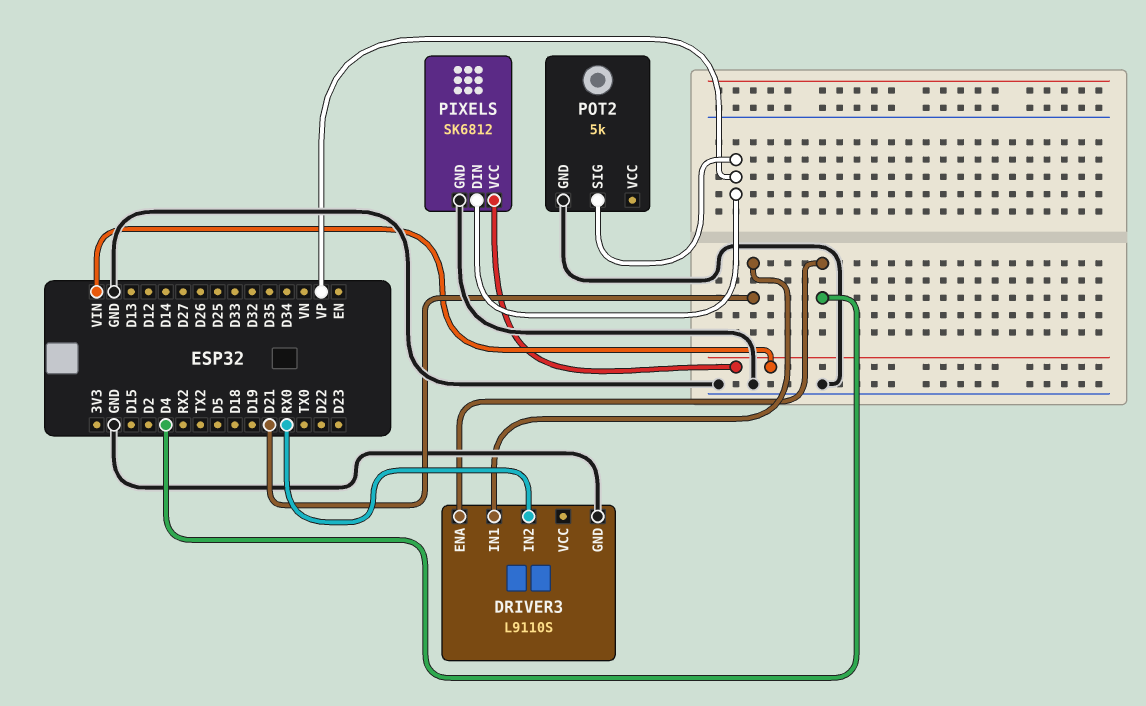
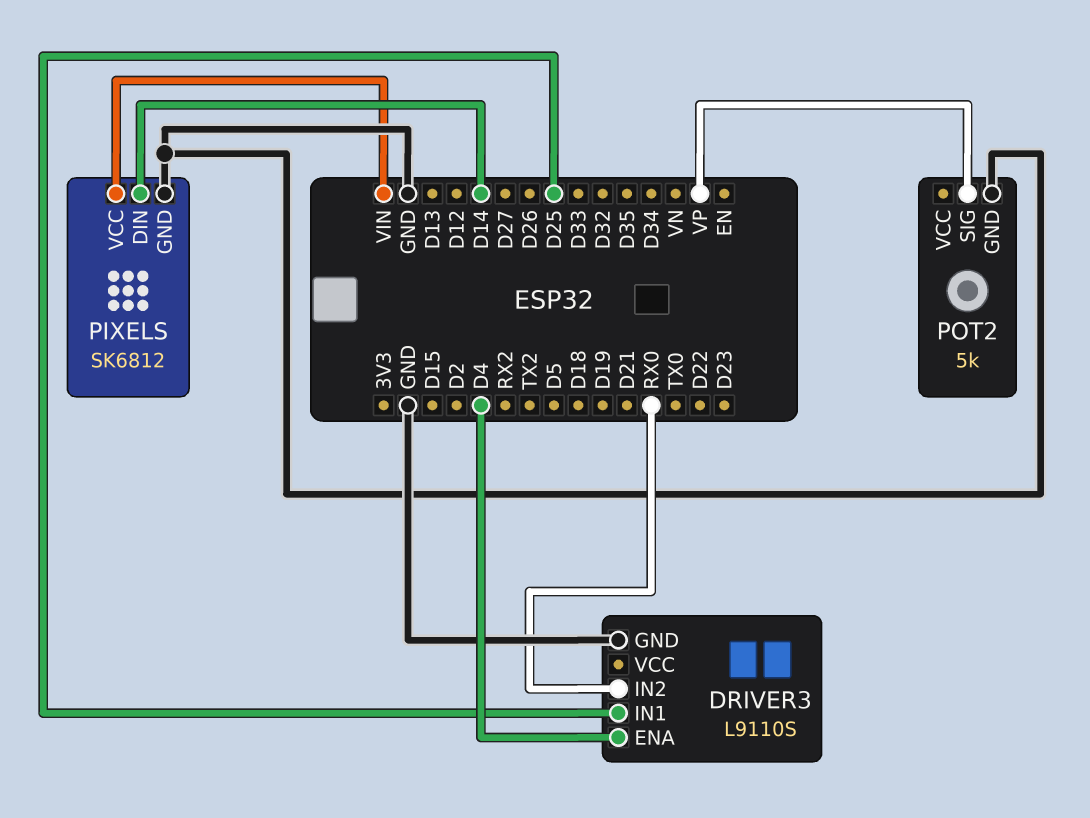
DRIVER3 pin IN1: D21 -> D25
PIXELS pin DIN: VP -> D14

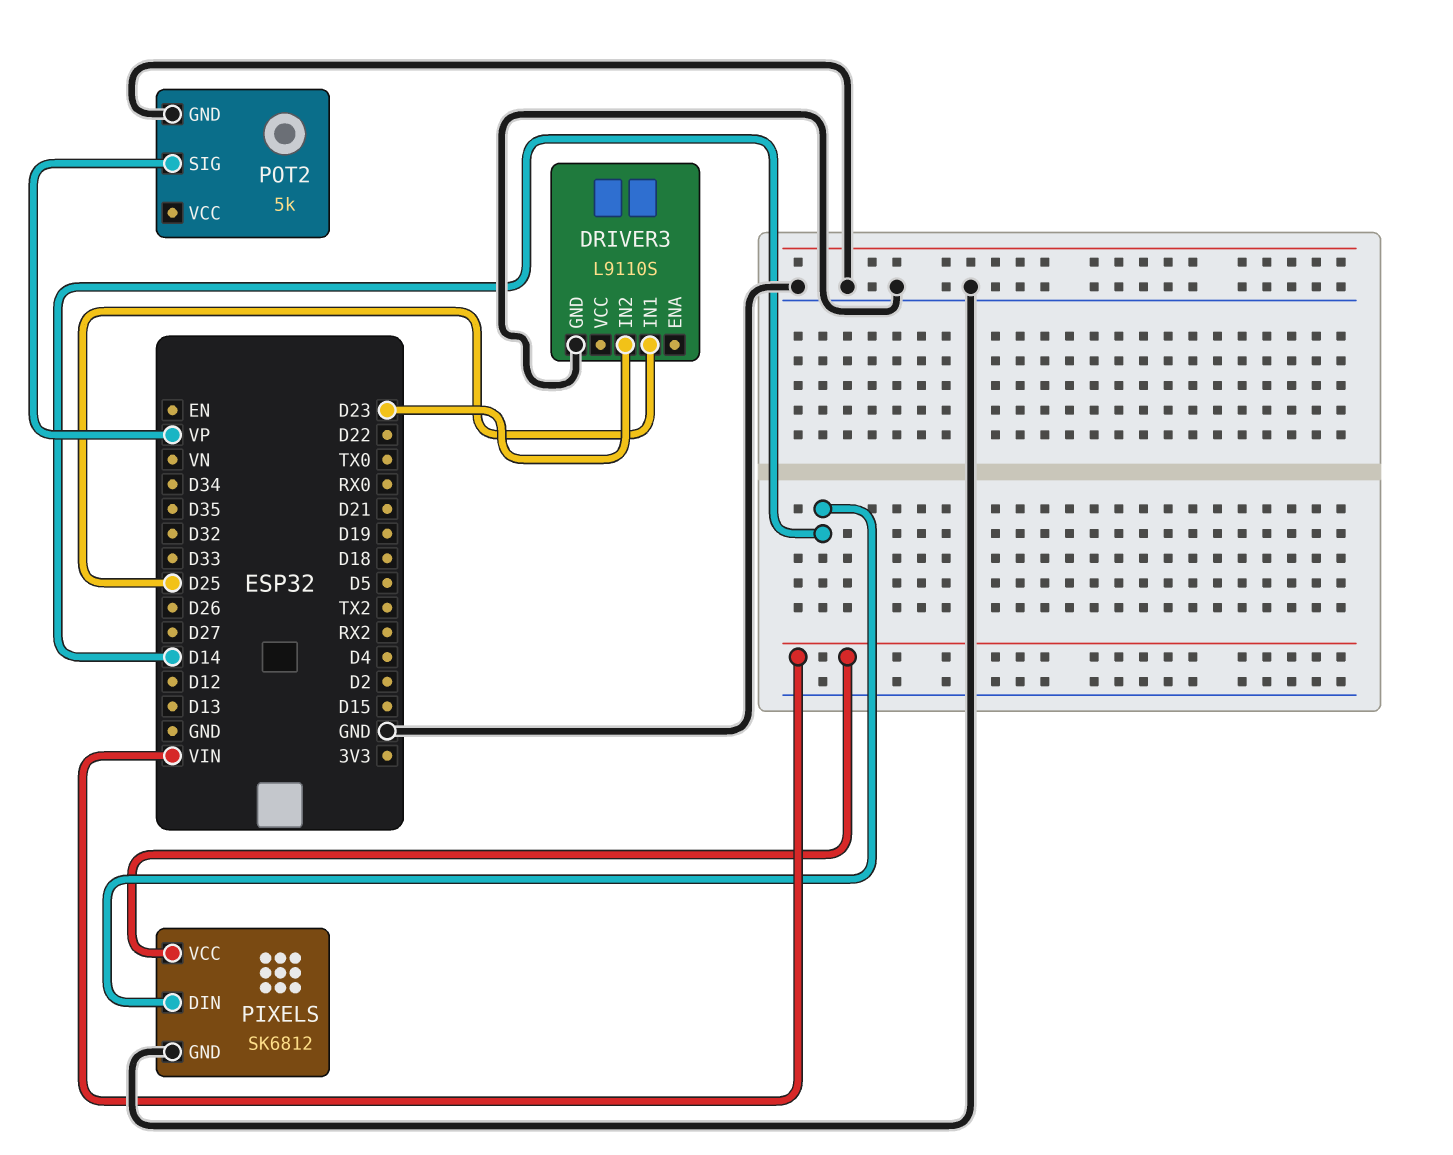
DRIVER3 pin ENA: D4 -> none
DRIVER3 pin IN2: RX0 -> D23

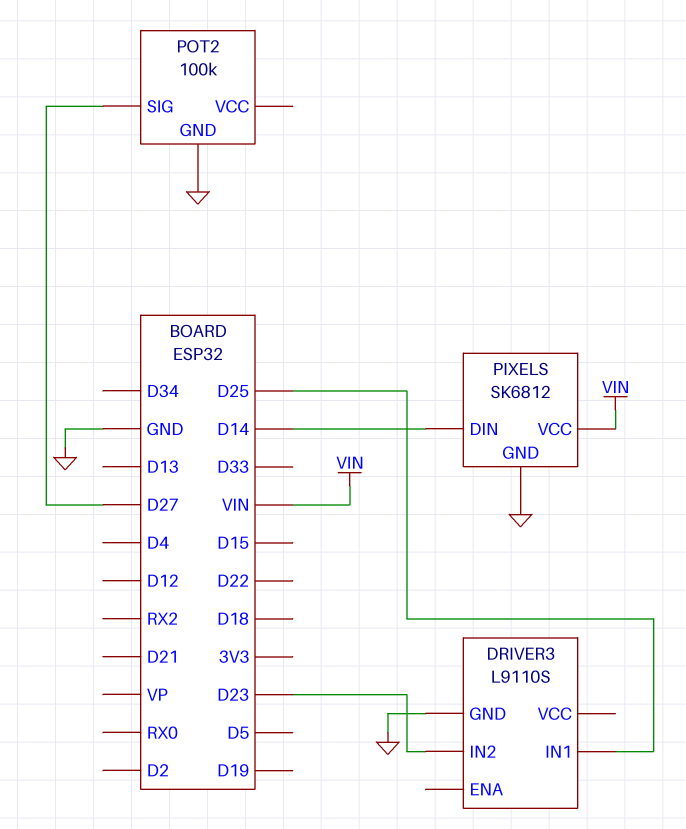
POT2: 5k -> 100k
POT2 pin SIG: VP -> D27

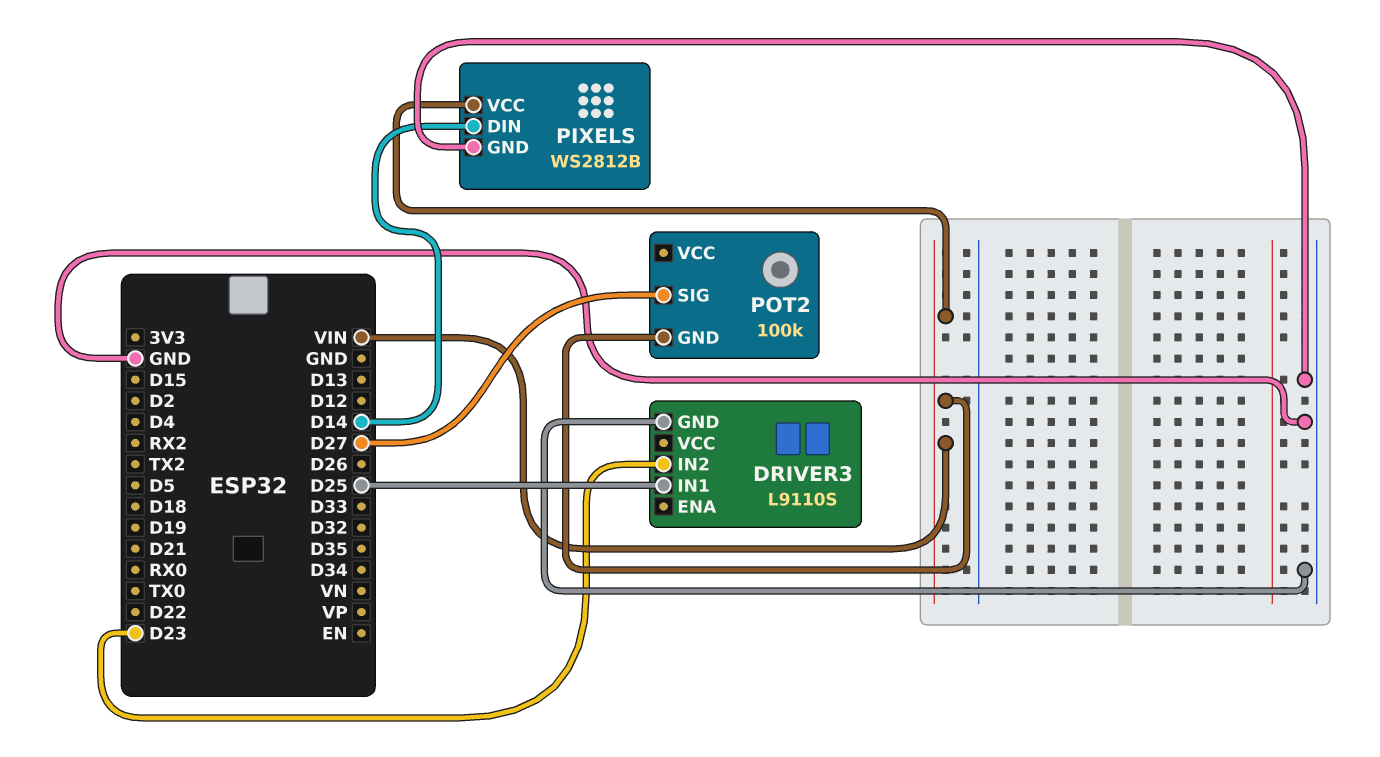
PIXELS: SK6812 -> WS2812B
POT2 pin GND: GND -> VIN

